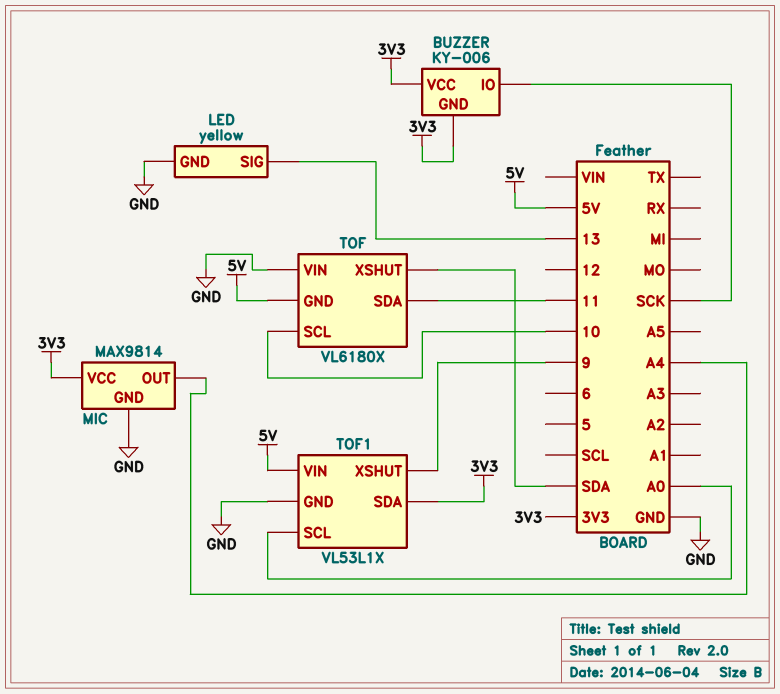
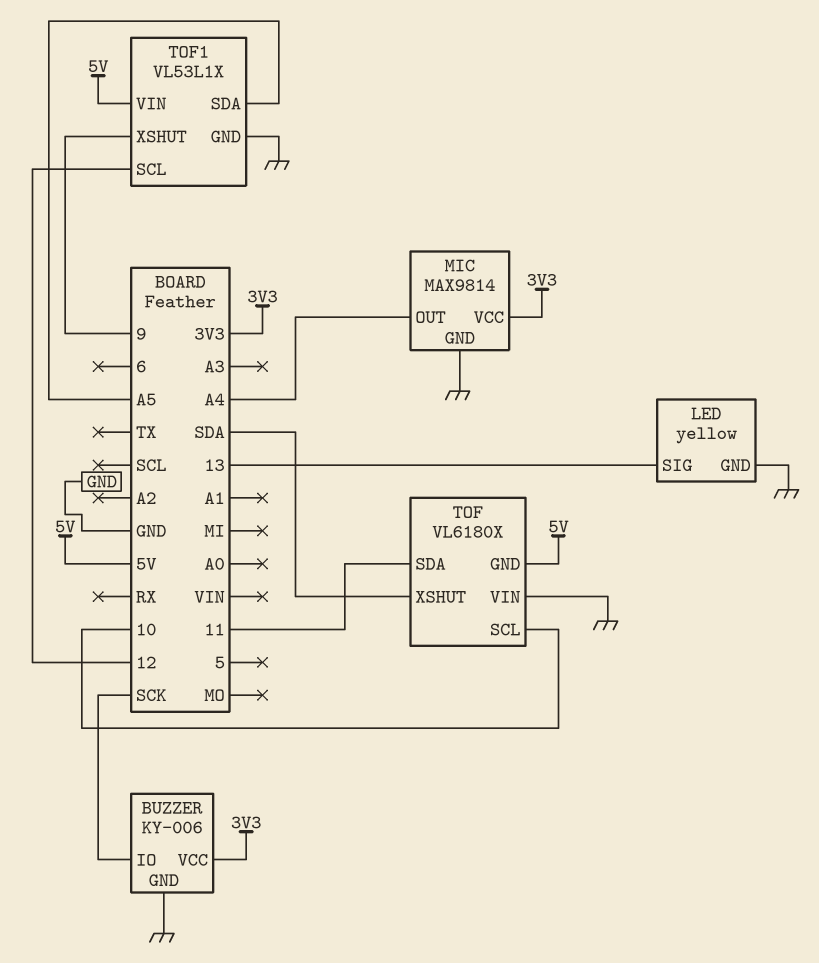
BUZZER pin GND: 3V3 -> GND
TOF1 pin SCL: A0 -> 12
TOF1 pin SDA: 3V3 -> A5

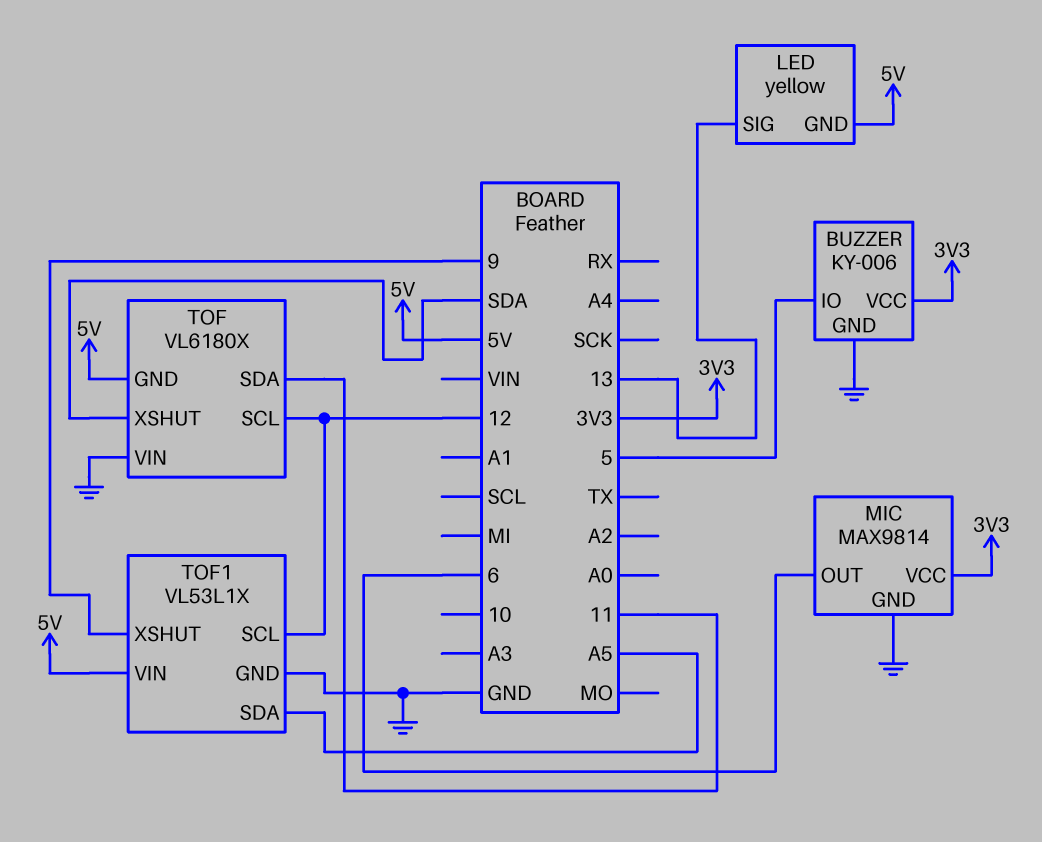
BUZZER pin IO: SCK -> 5
LED pin GND: GND -> 5V
MIC pin OUT: A4 -> 6
TOF pin SCL: 10 -> 12

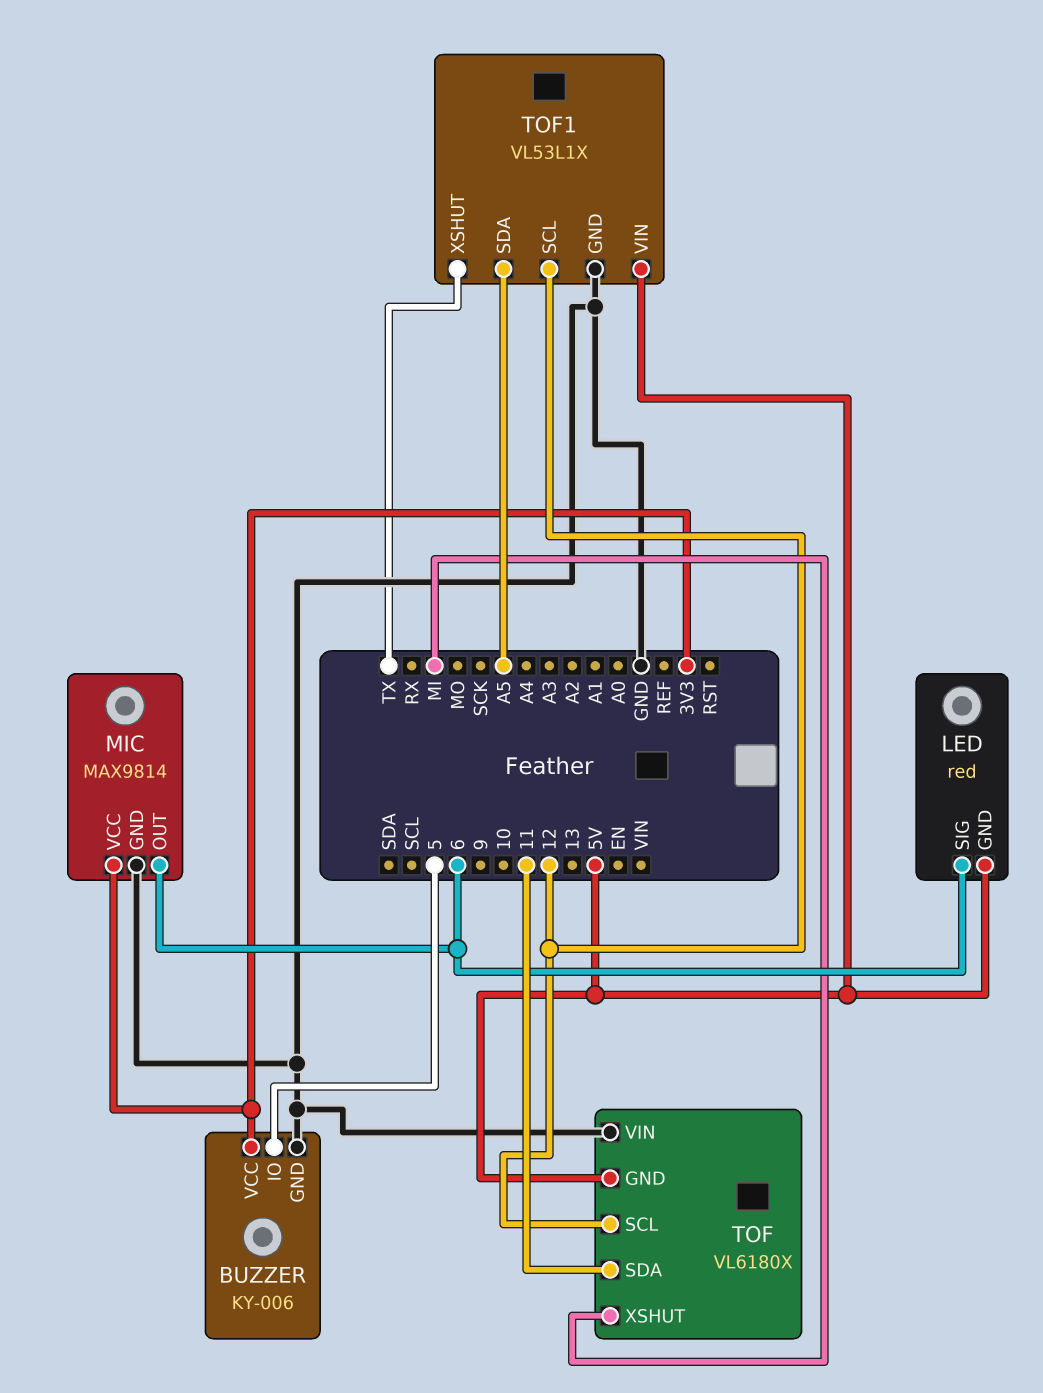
LED: yellow -> red
LED pin SIG: 13 -> 6
TOF pin XSHUT: SDA -> MI
TOF1 pin XSHUT: 9 -> TX

